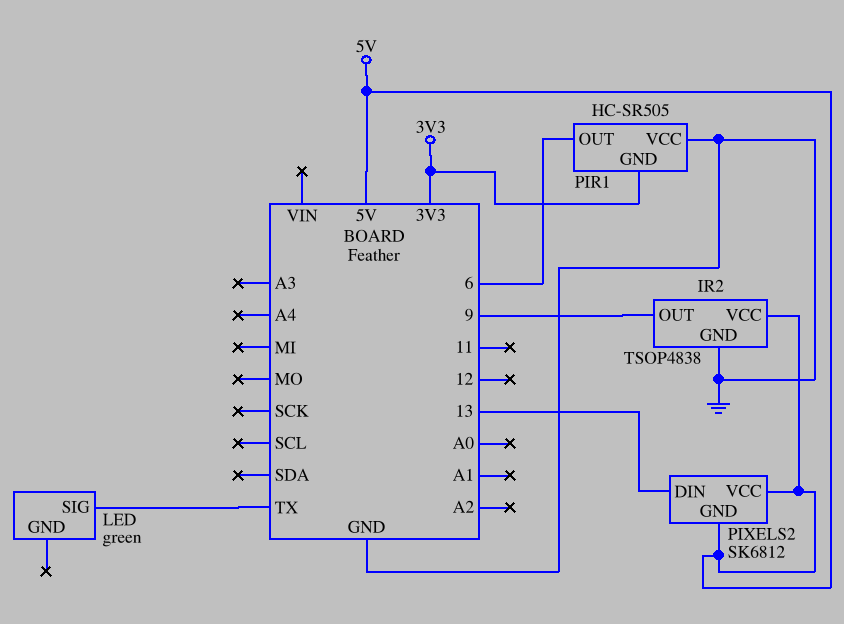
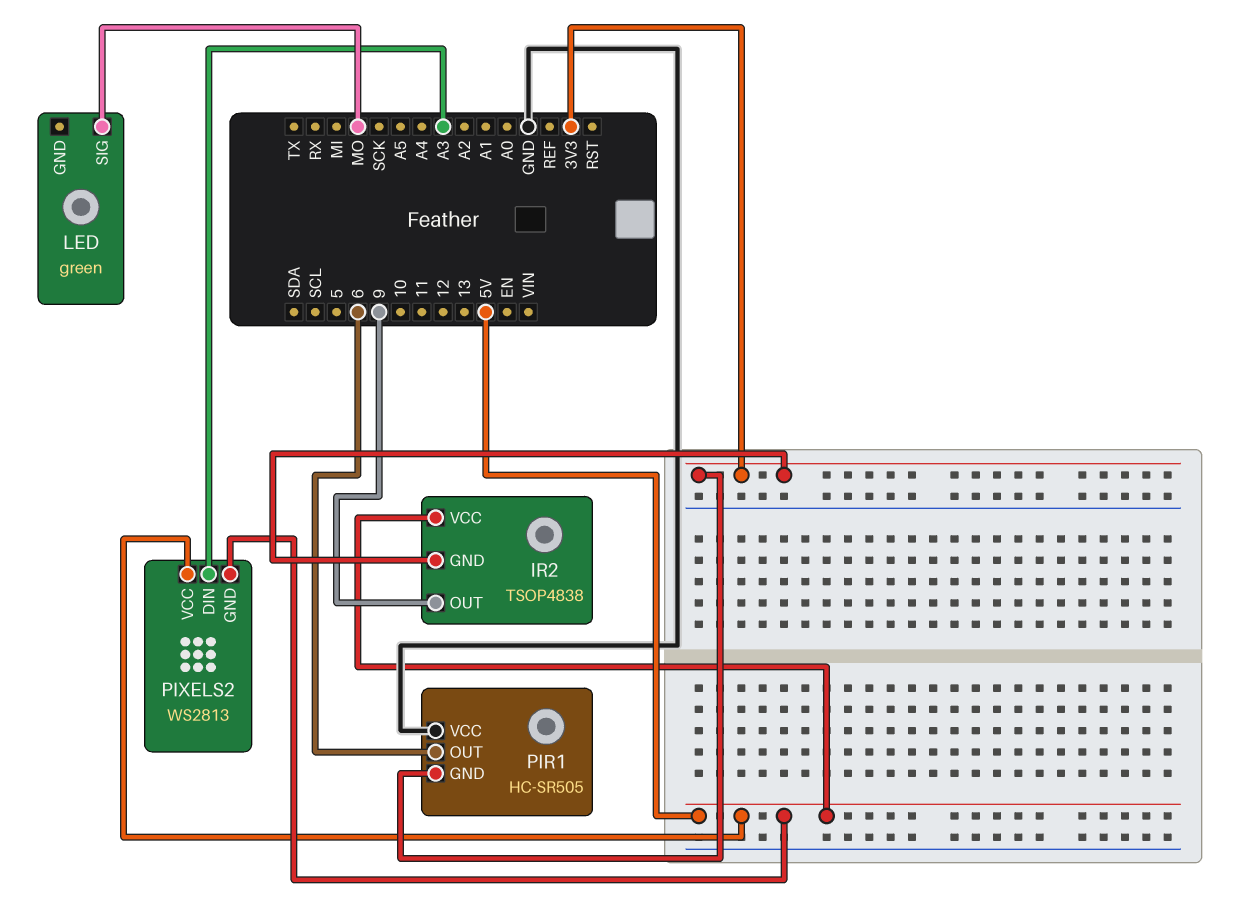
IR2 pin GND: GND -> 3V3
LED pin SIG: TX -> MO
PIXELS2: SK6812 -> WS2813
PIXELS2 pin DIN: 13 -> A3

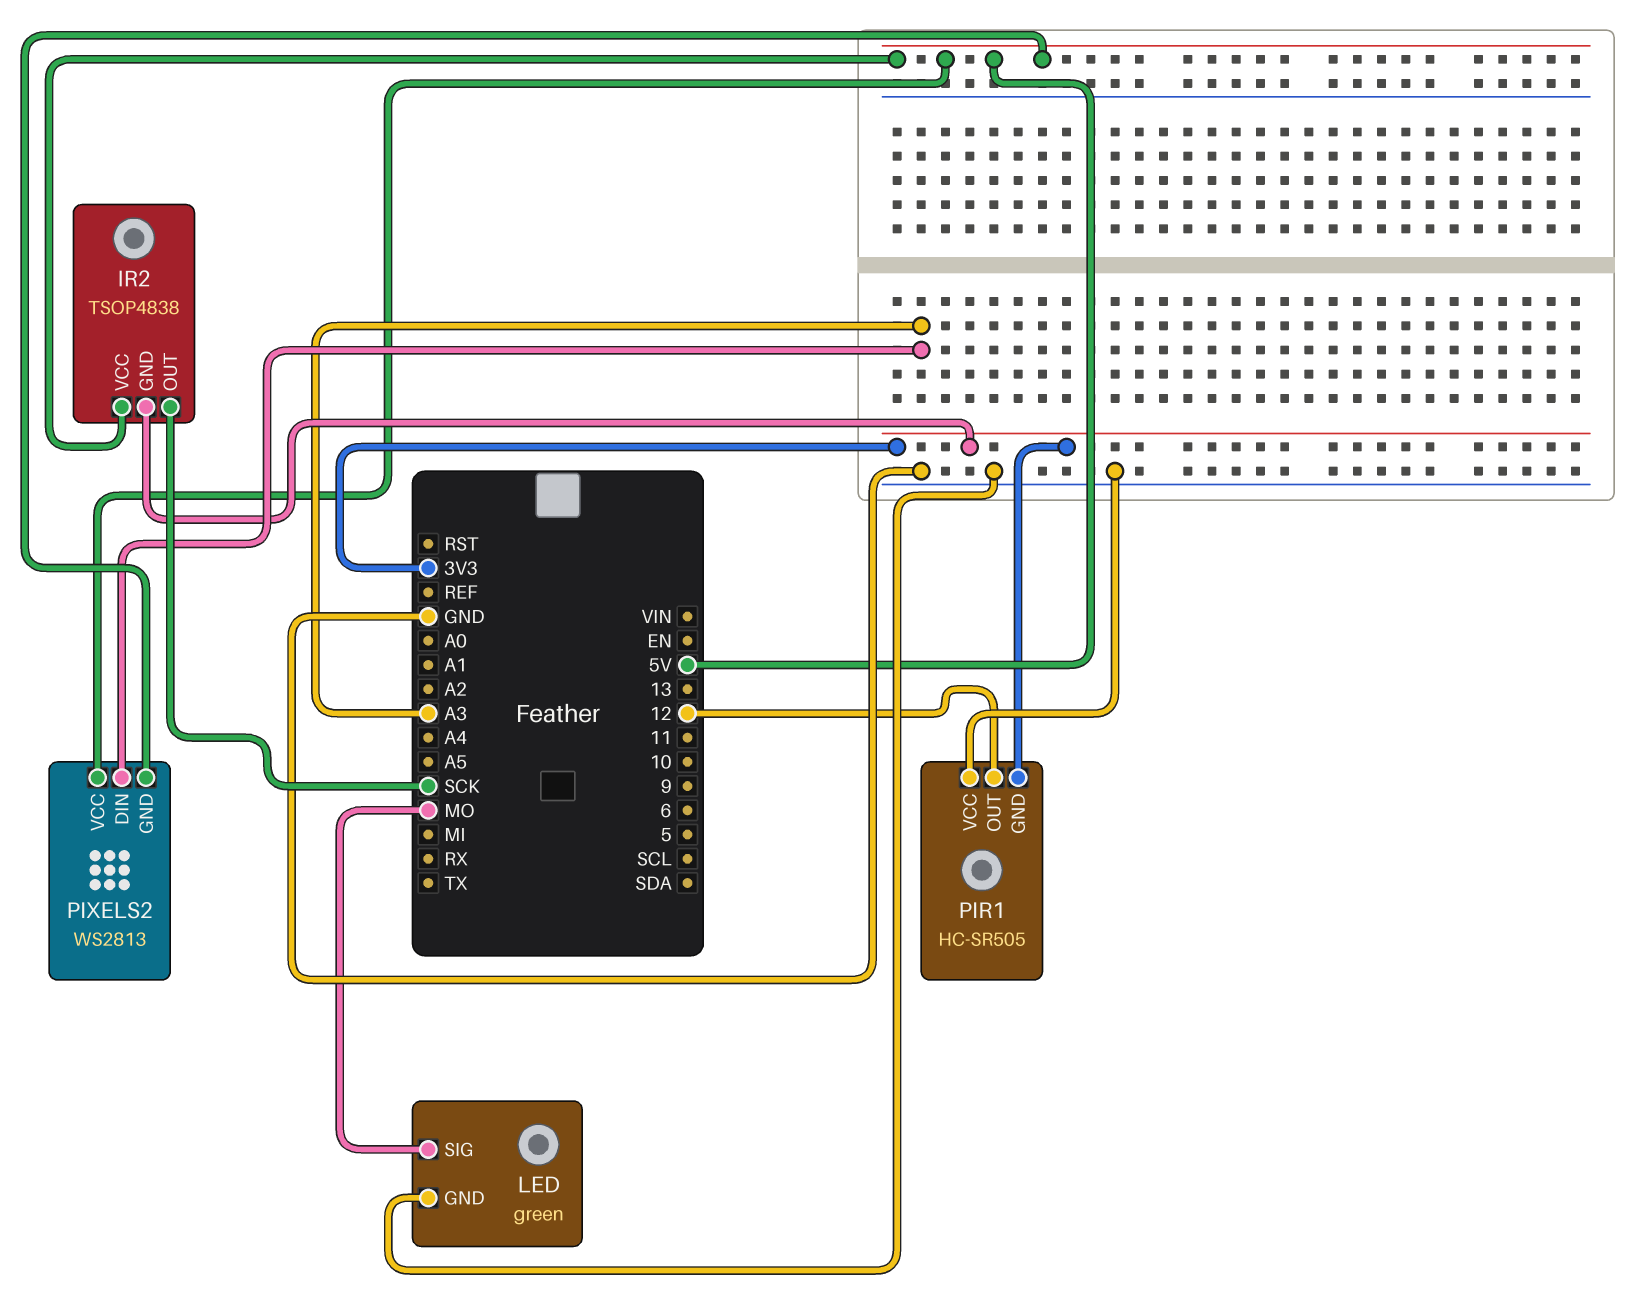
IR2 pin OUT: 9 -> SCK
LED pin GND: none -> GND
PIR1 pin OUT: 6 -> 12

